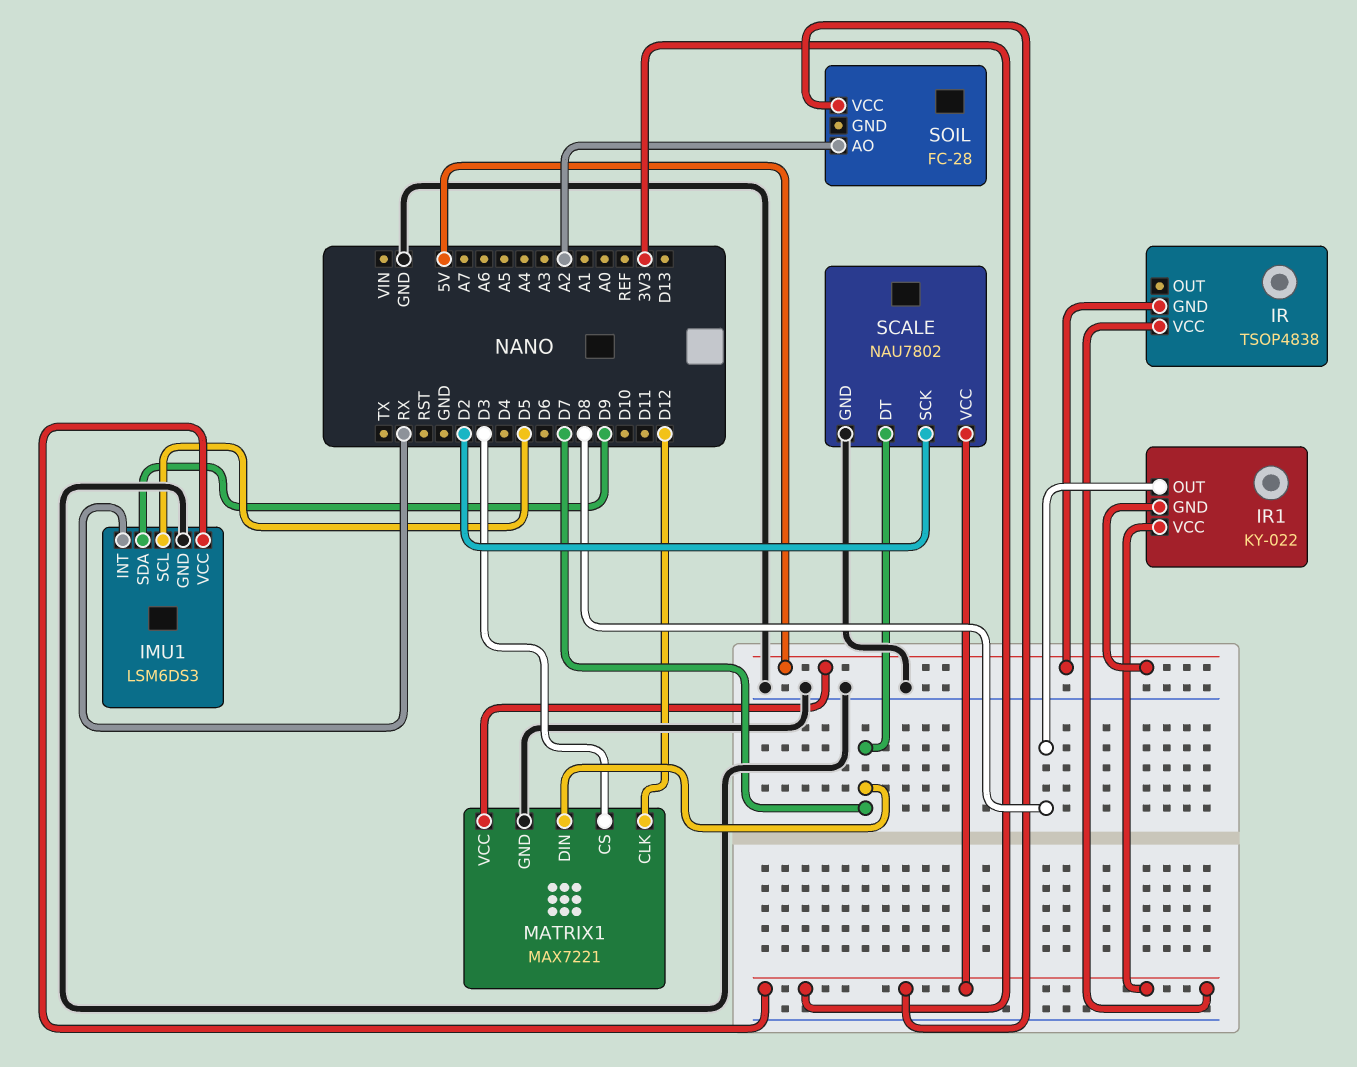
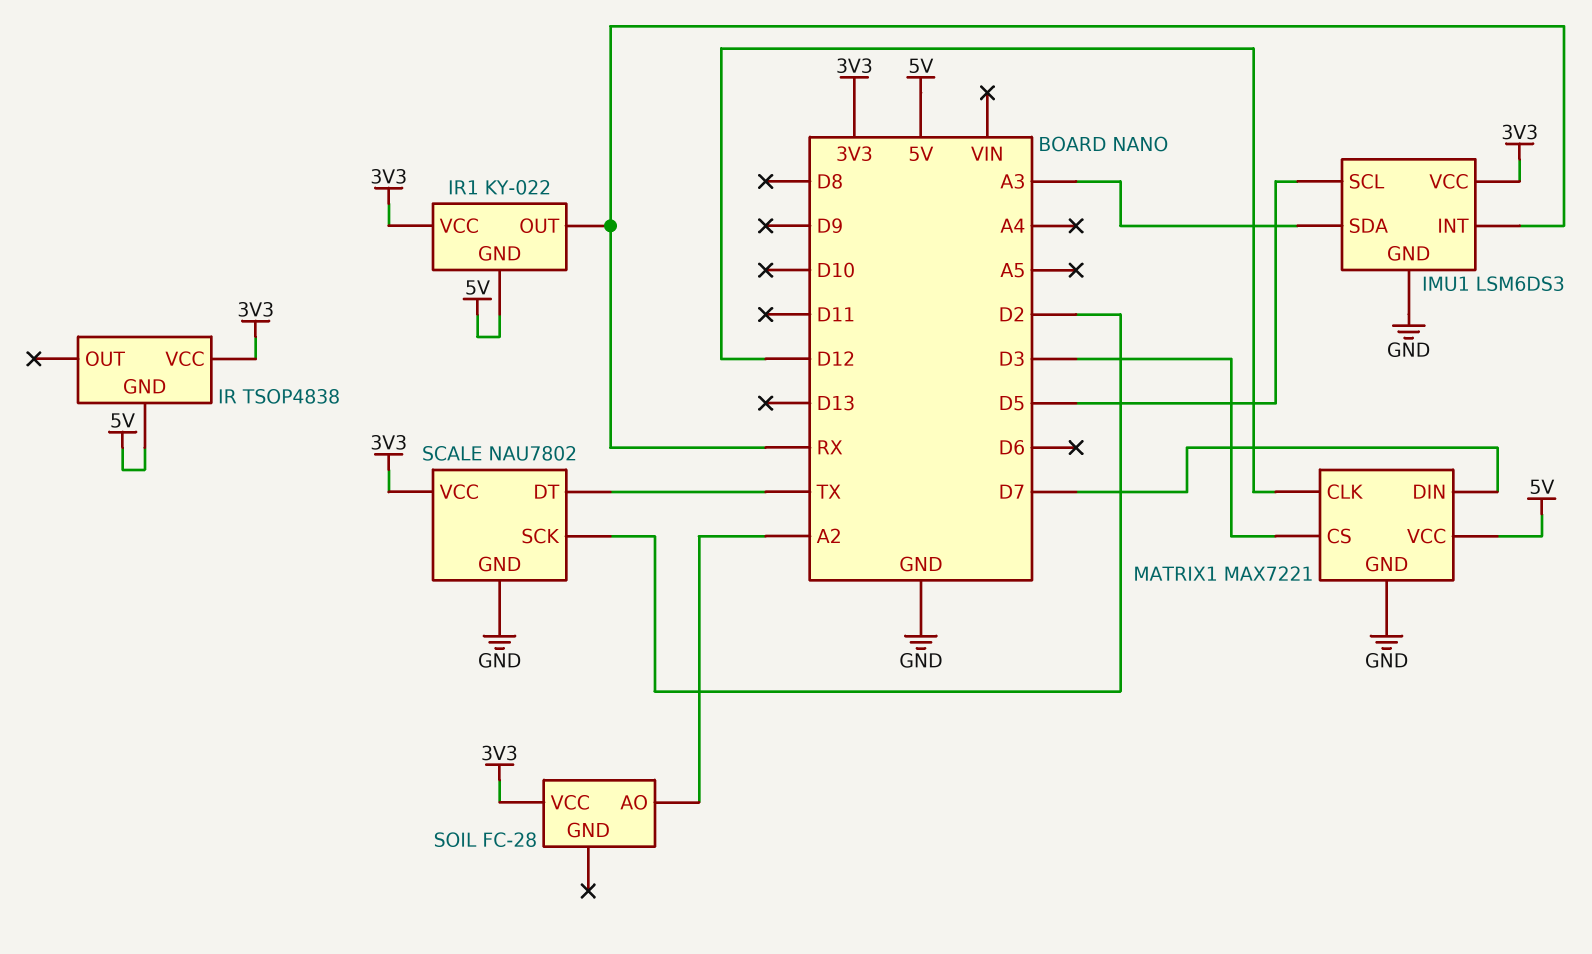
IMU1 pin SDA: D9 -> A3
IR1 pin OUT: D8 -> RX
SCALE pin DT: D7 -> TX

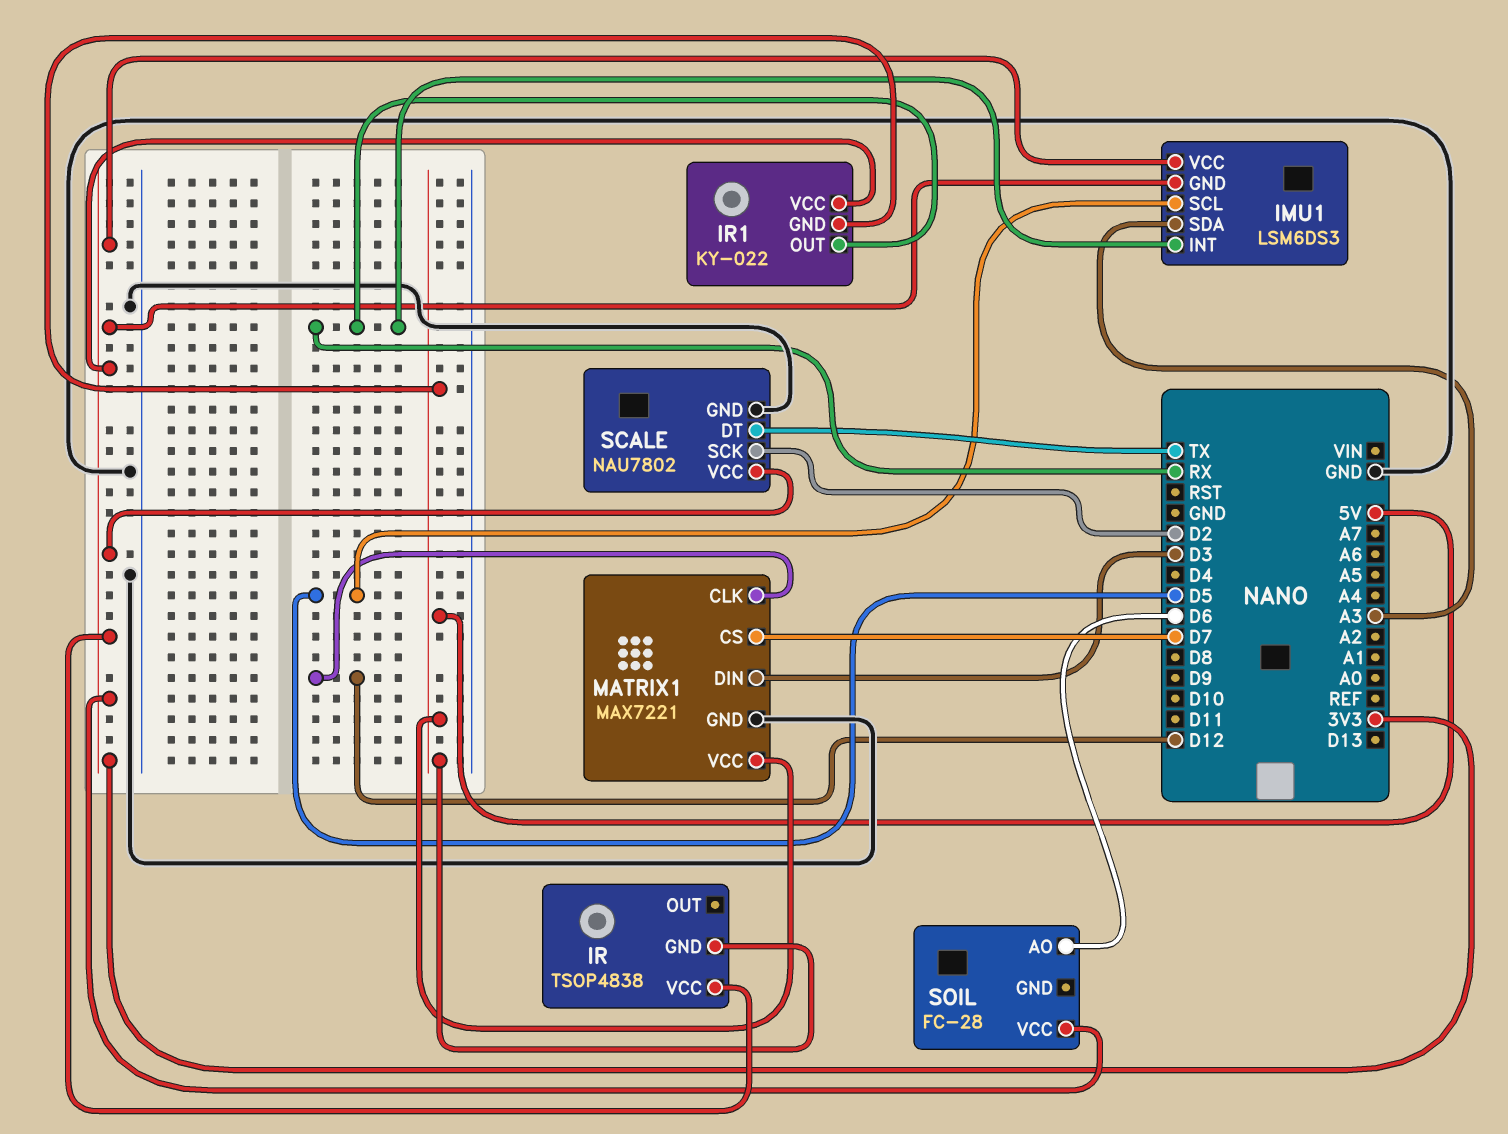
IMU1 pin GND: GND -> 3V3
MATRIX1 pin CS: D3 -> D7
MATRIX1 pin DIN: D7 -> D3
SOIL pin AO: A2 -> D6

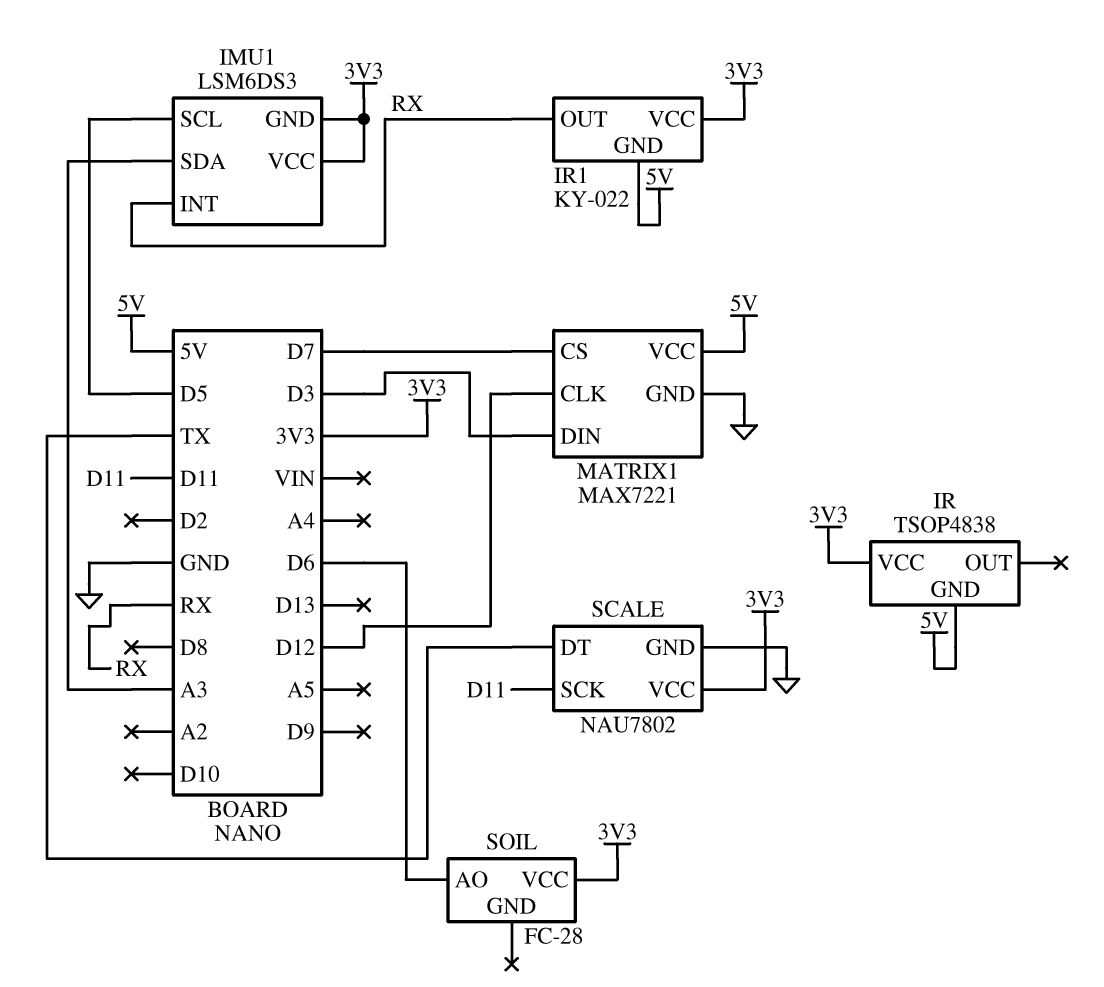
SCALE pin SCK: D2 -> D11

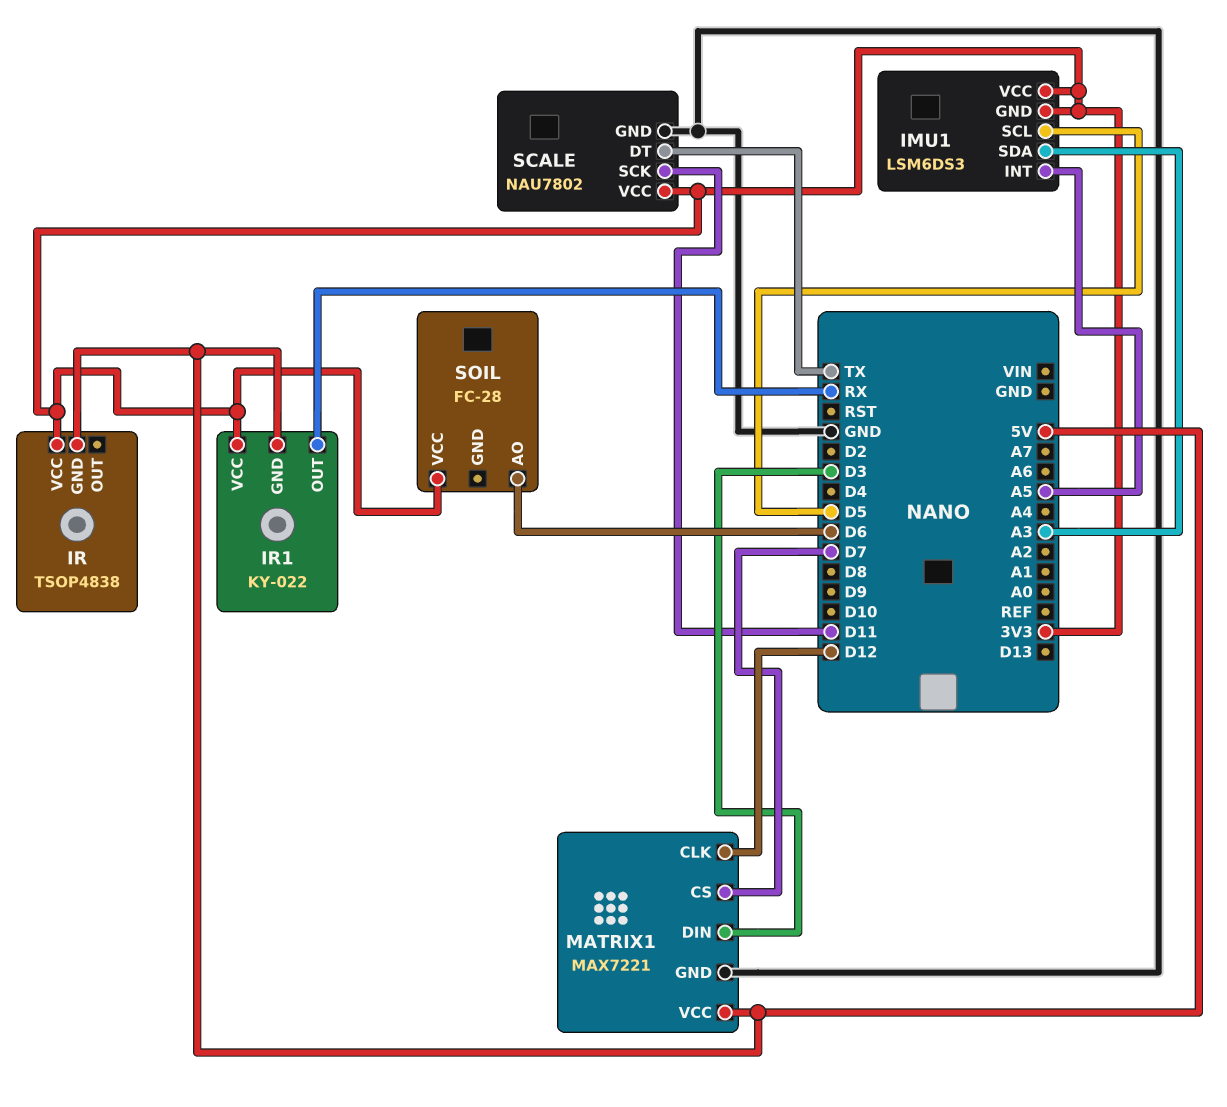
IMU1 pin INT: RX -> A5

